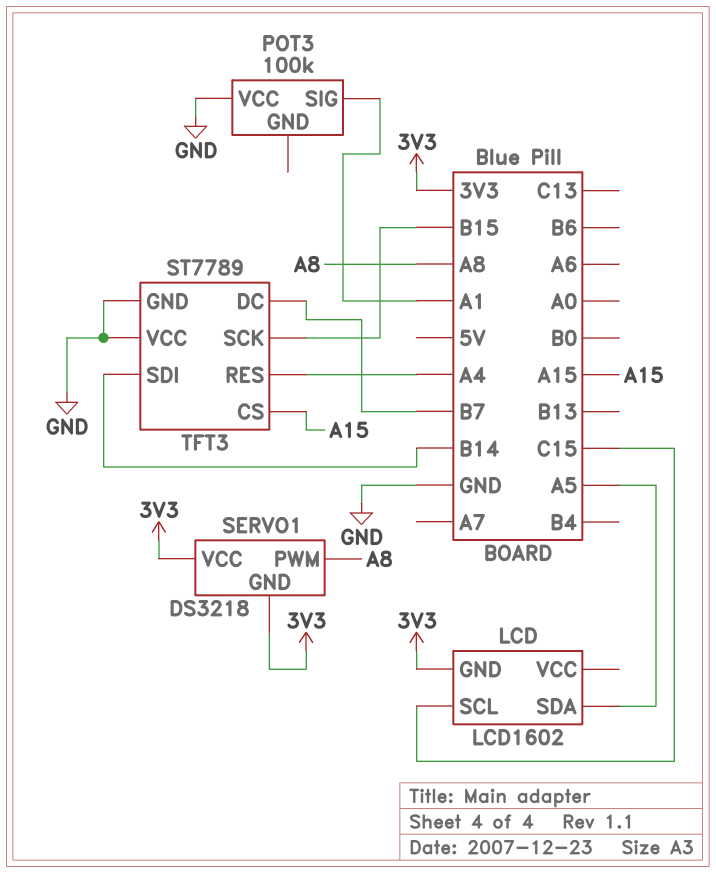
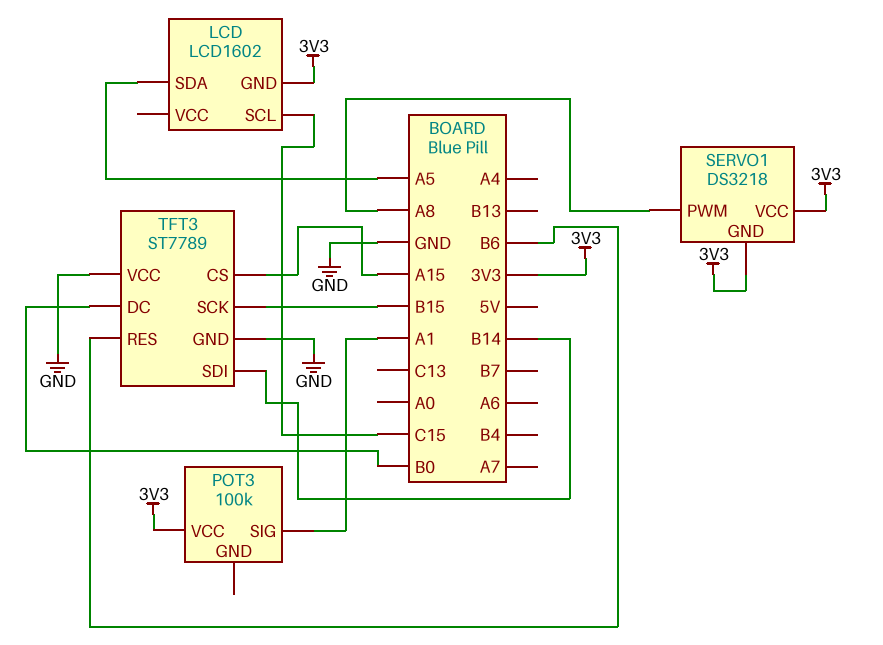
POT3 pin VCC: GND -> 3V3
TFT3 pin DC: B7 -> B0
TFT3 pin RES: A4 -> B6

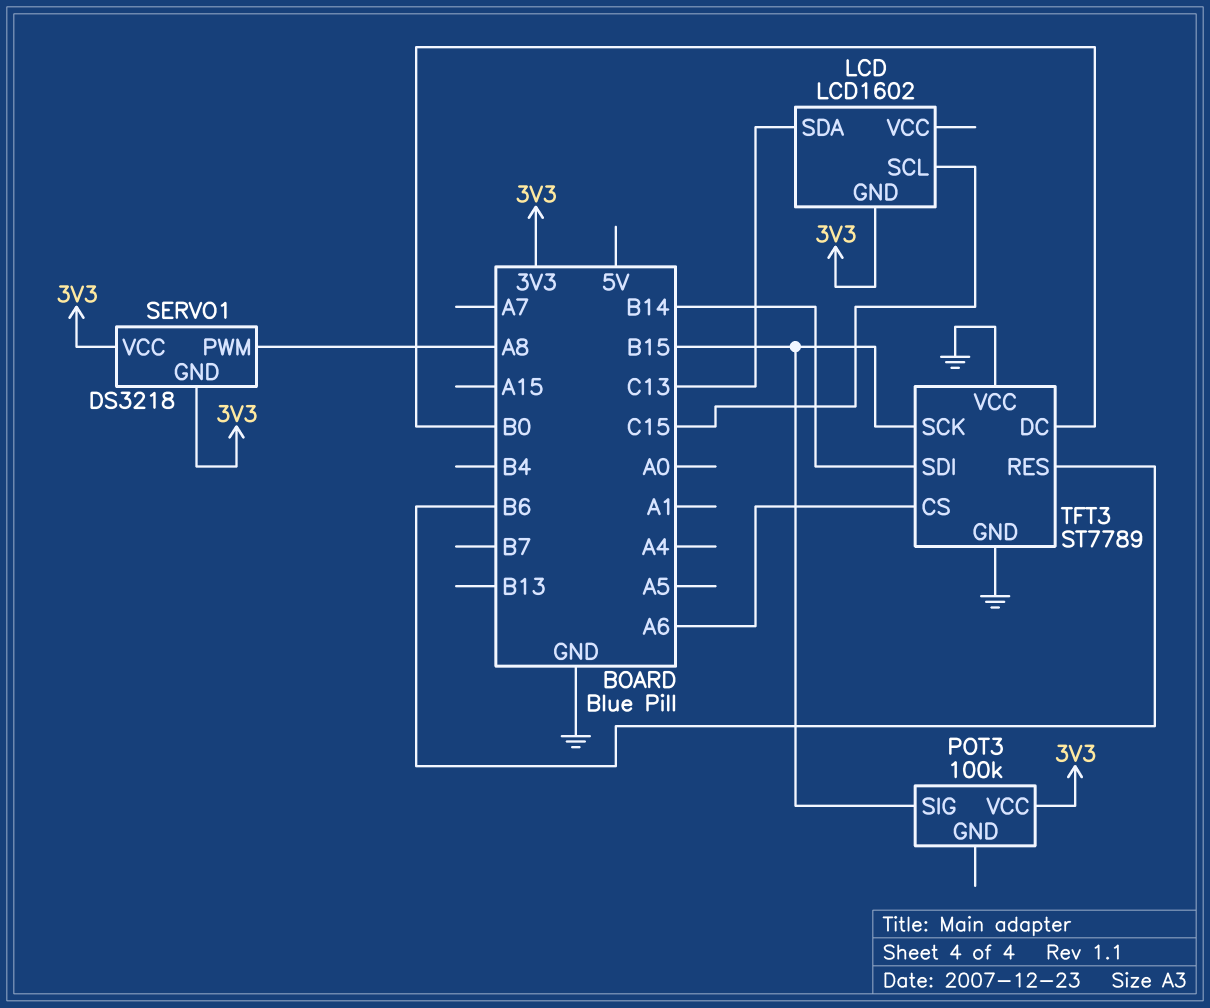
LCD pin SDA: A5 -> C13
POT3 pin SIG: A1 -> B15
TFT3 pin CS: A15 -> A6

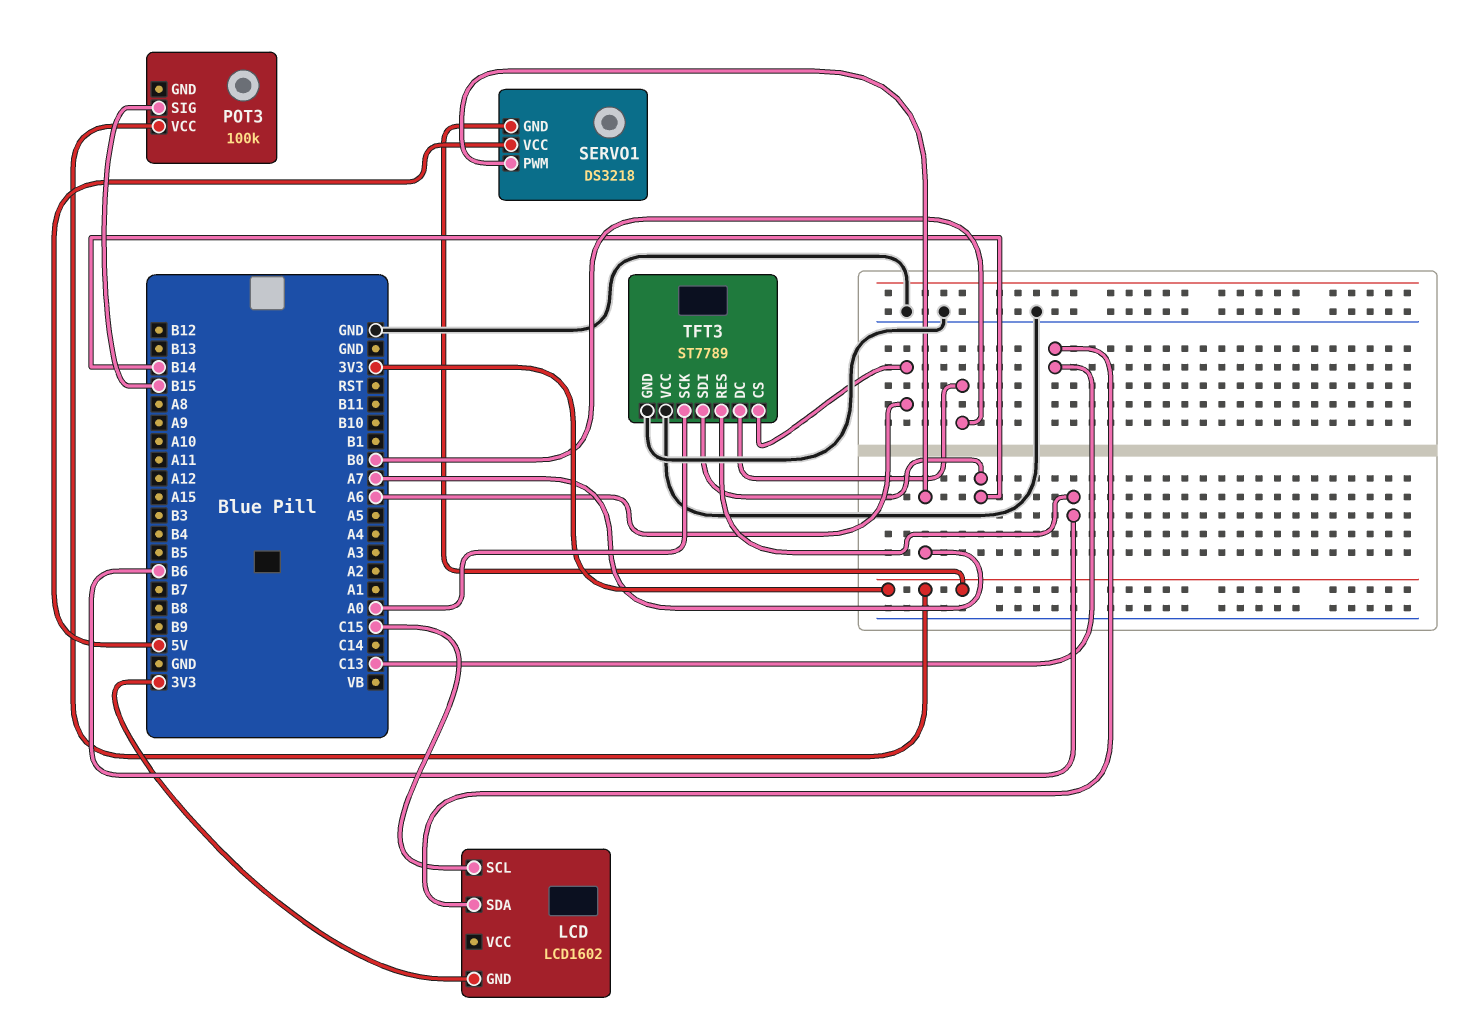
SERVO1 pin PWM: A8 -> A7
SERVO1 pin VCC: 3V3 -> 5V
TFT3 pin SCK: B15 -> A0

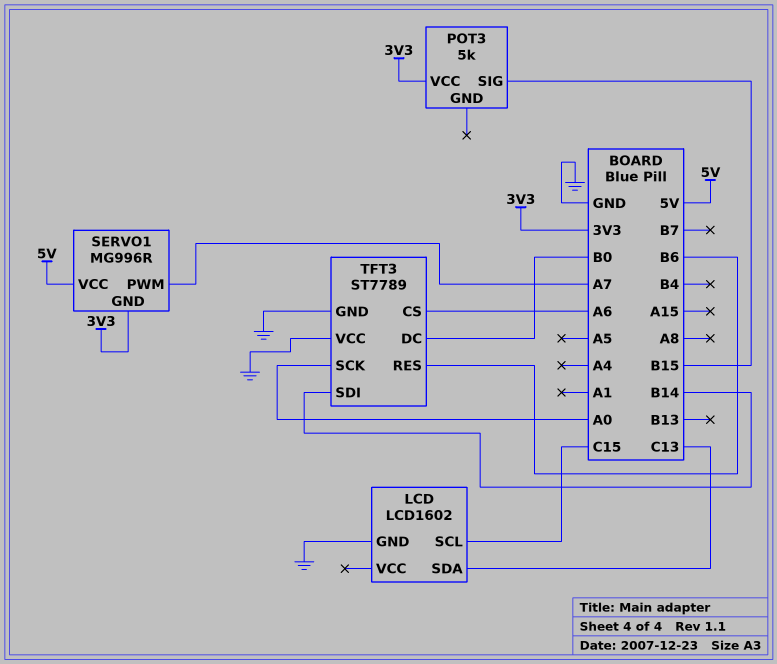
LCD pin GND: 3V3 -> GND
POT3: 100k -> 5k
SERVO1: DS3218 -> MG996R

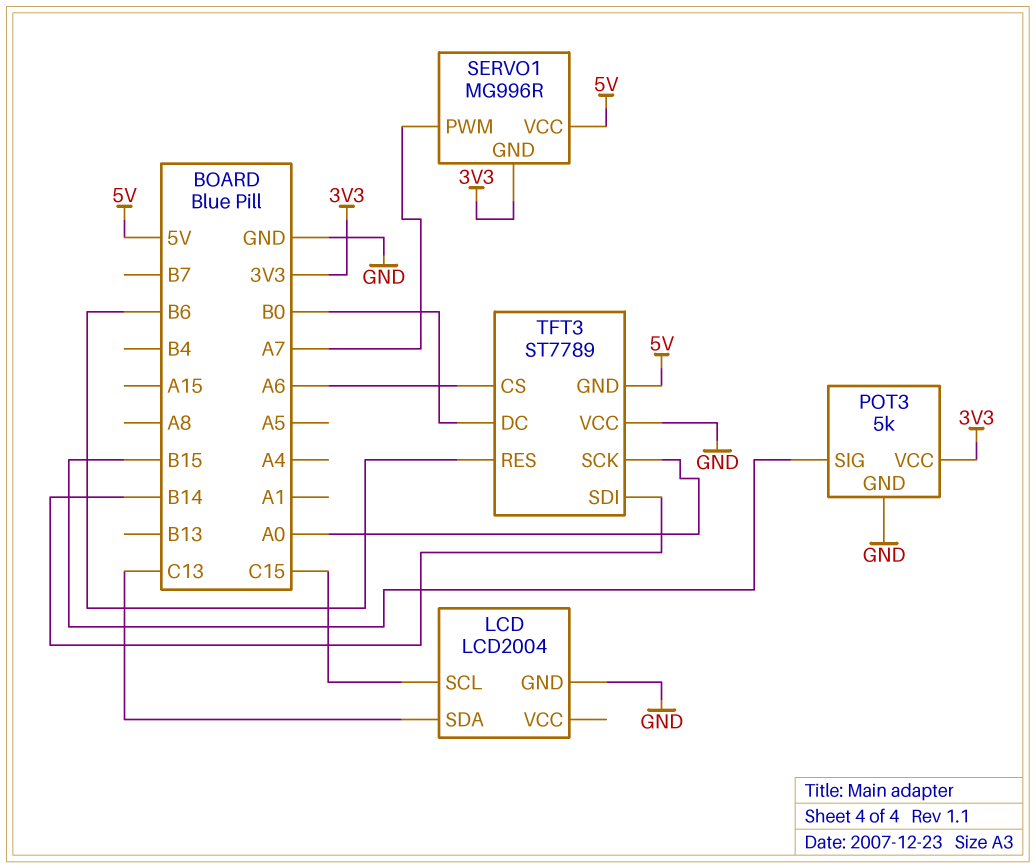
LCD: LCD1602 -> LCD2004
POT3 pin GND: none -> GND
TFT3 pin GND: GND -> 5V

